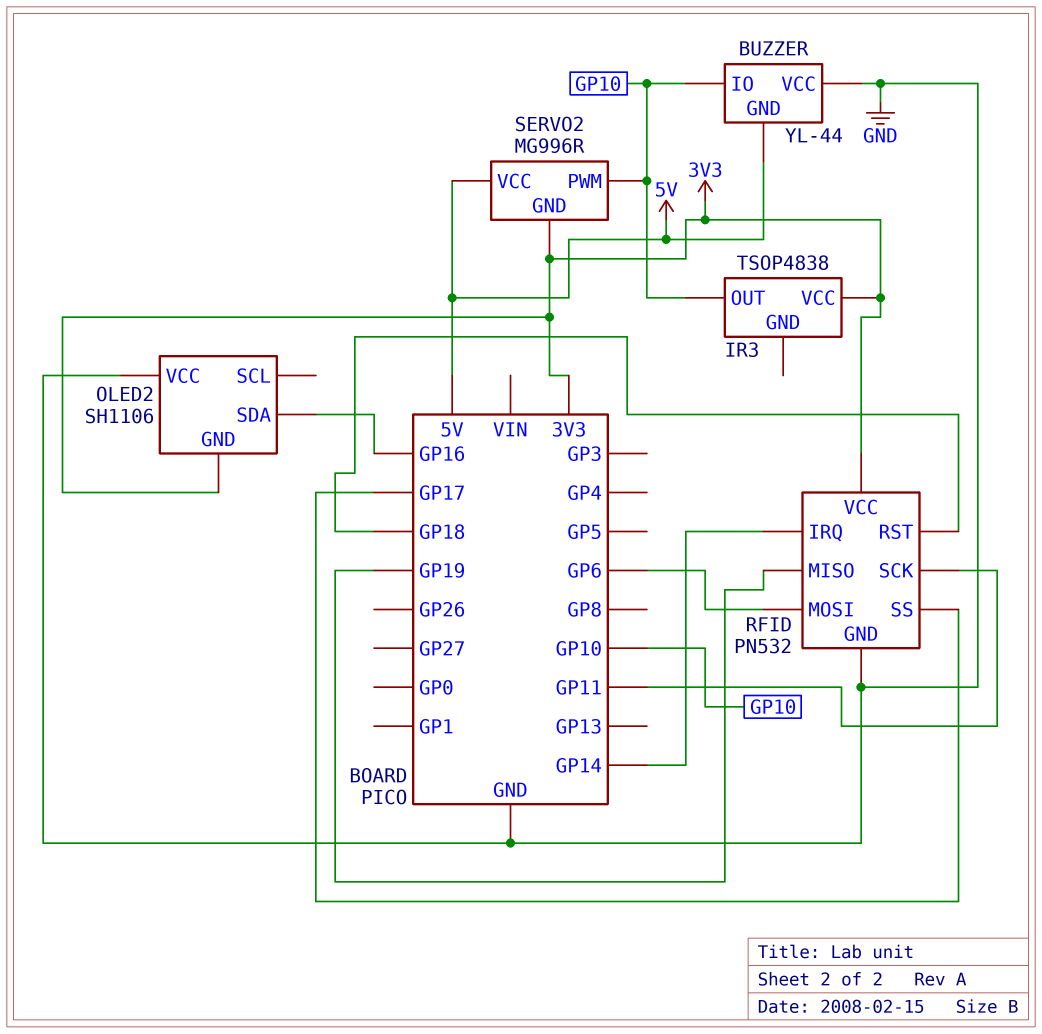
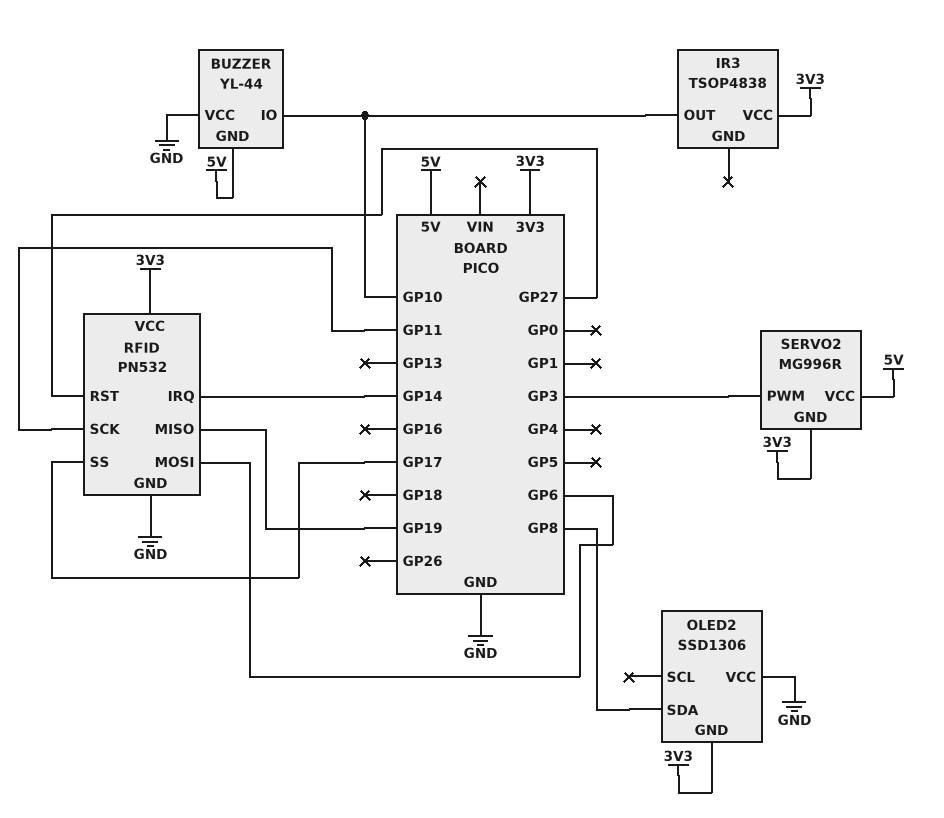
OLED2: SH1106 -> SSD1306
OLED2 pin SDA: GP16 -> GP8
RFID pin RST: GP18 -> GP27
SERVO2 pin PWM: GP10 -> GP3

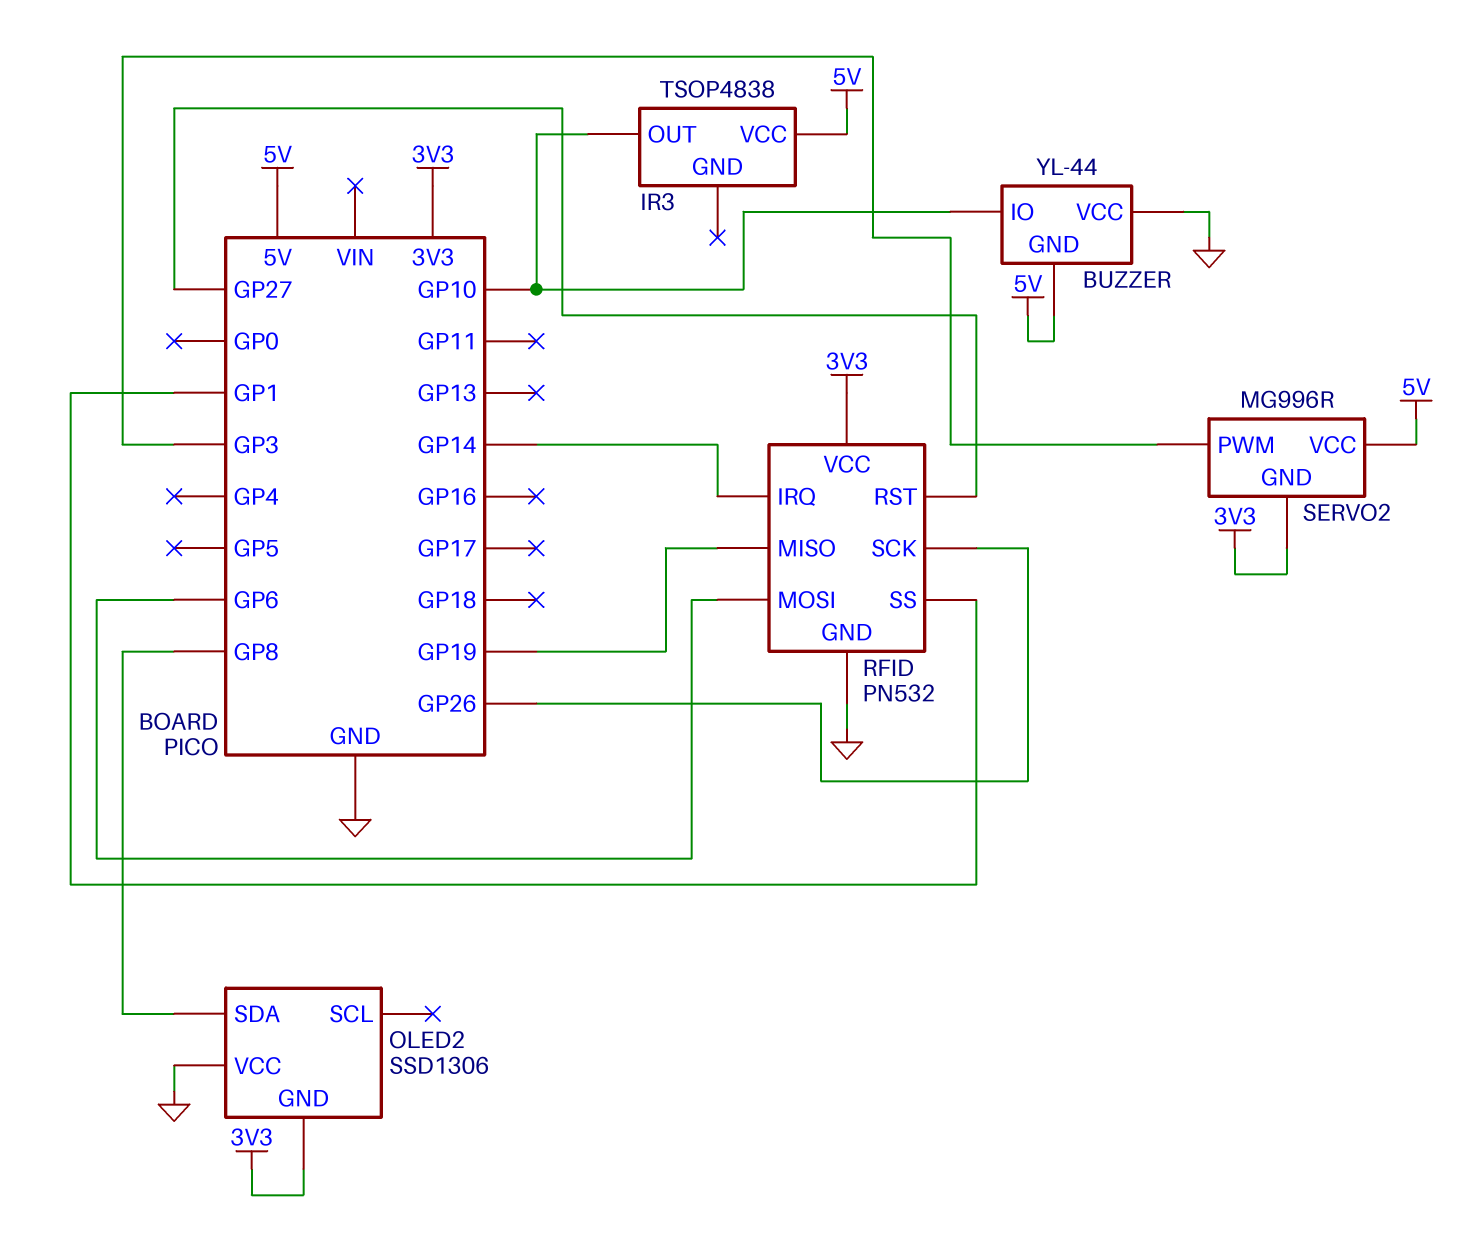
IR3 pin VCC: 3V3 -> 5V
RFID pin SCK: GP11 -> GP26
RFID pin SS: GP17 -> GP1

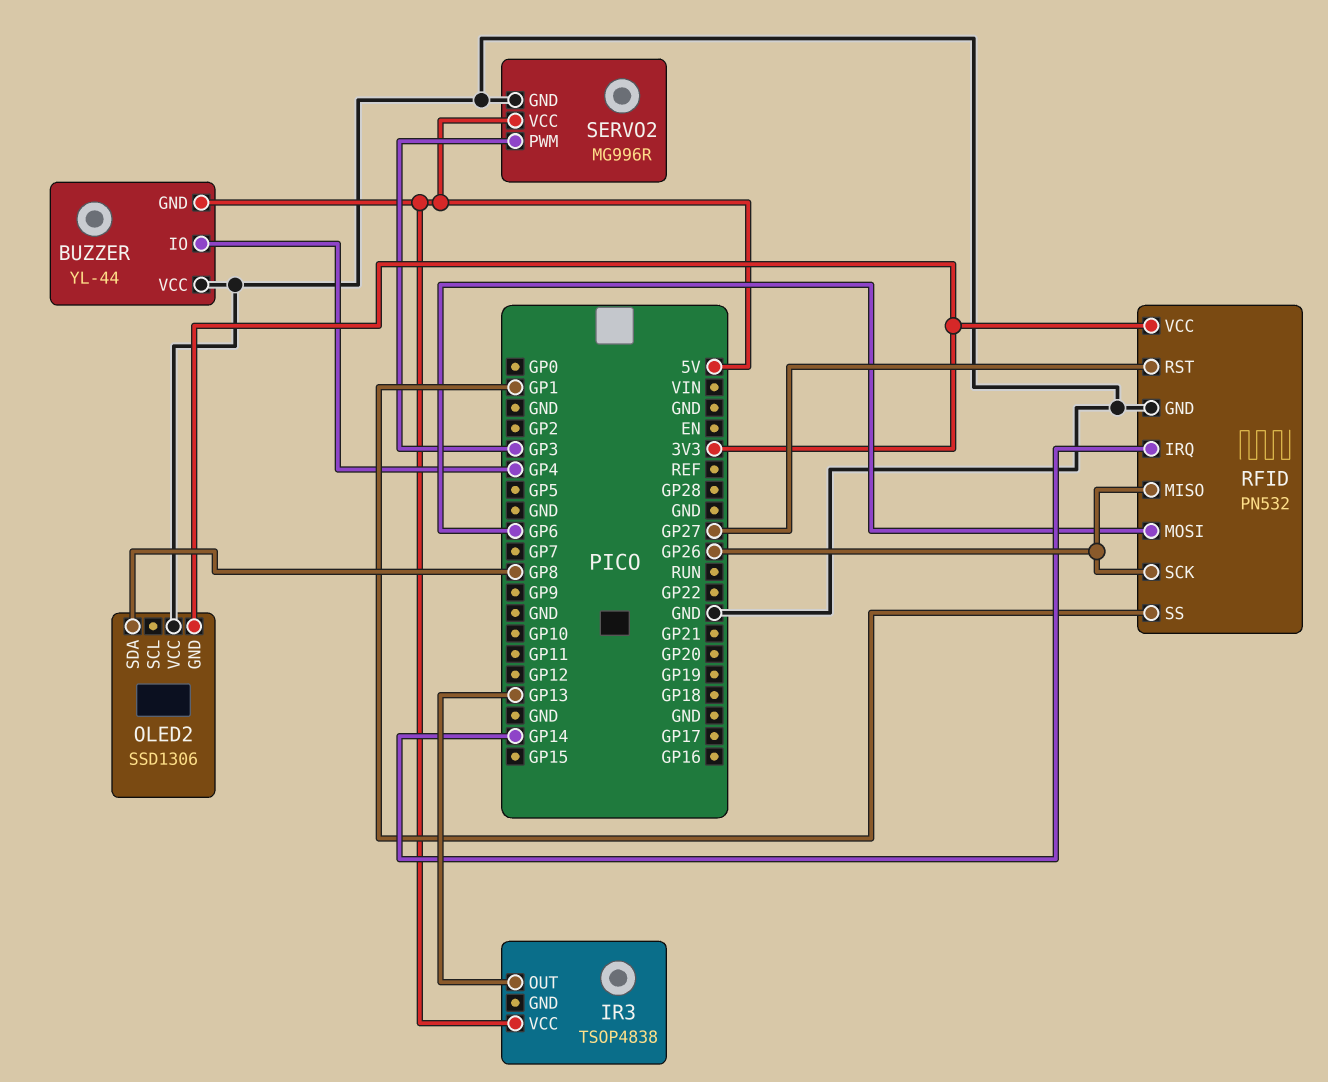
BUZZER pin IO: GP10 -> GP4
IR3 pin OUT: GP10 -> GP13
RFID pin MISO: GP19 -> GP26
SERVO2 pin GND: 3V3 -> GND

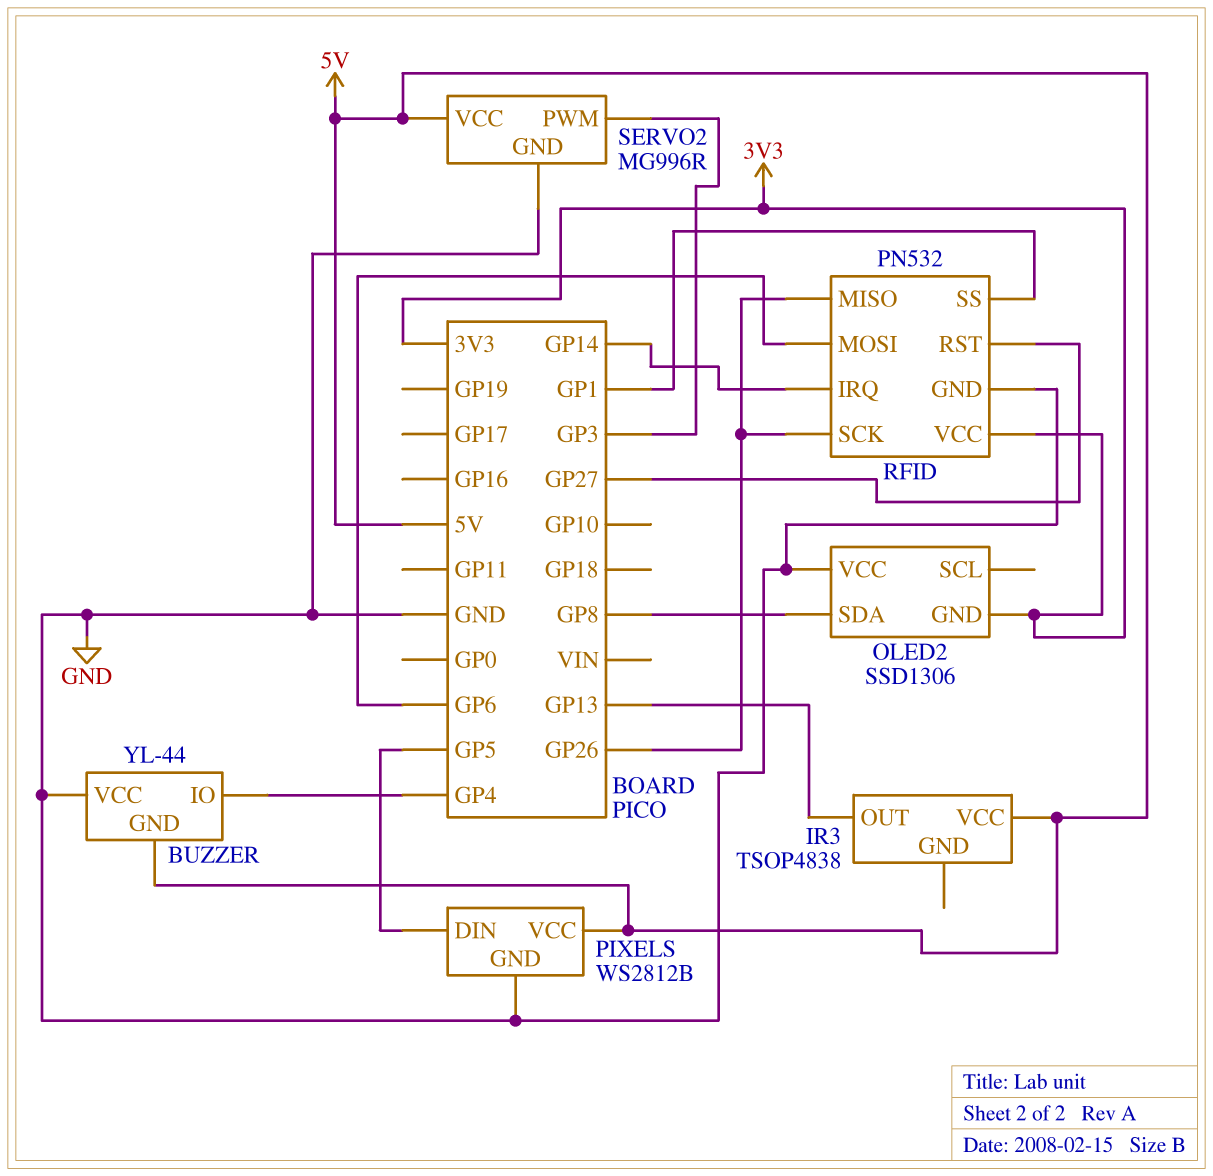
PIXELS: none -> WS2812B
PIXELS pin DIN: none -> GP5
PIXELS pin GND: none -> GND
PIXELS pin VCC: none -> 5V

